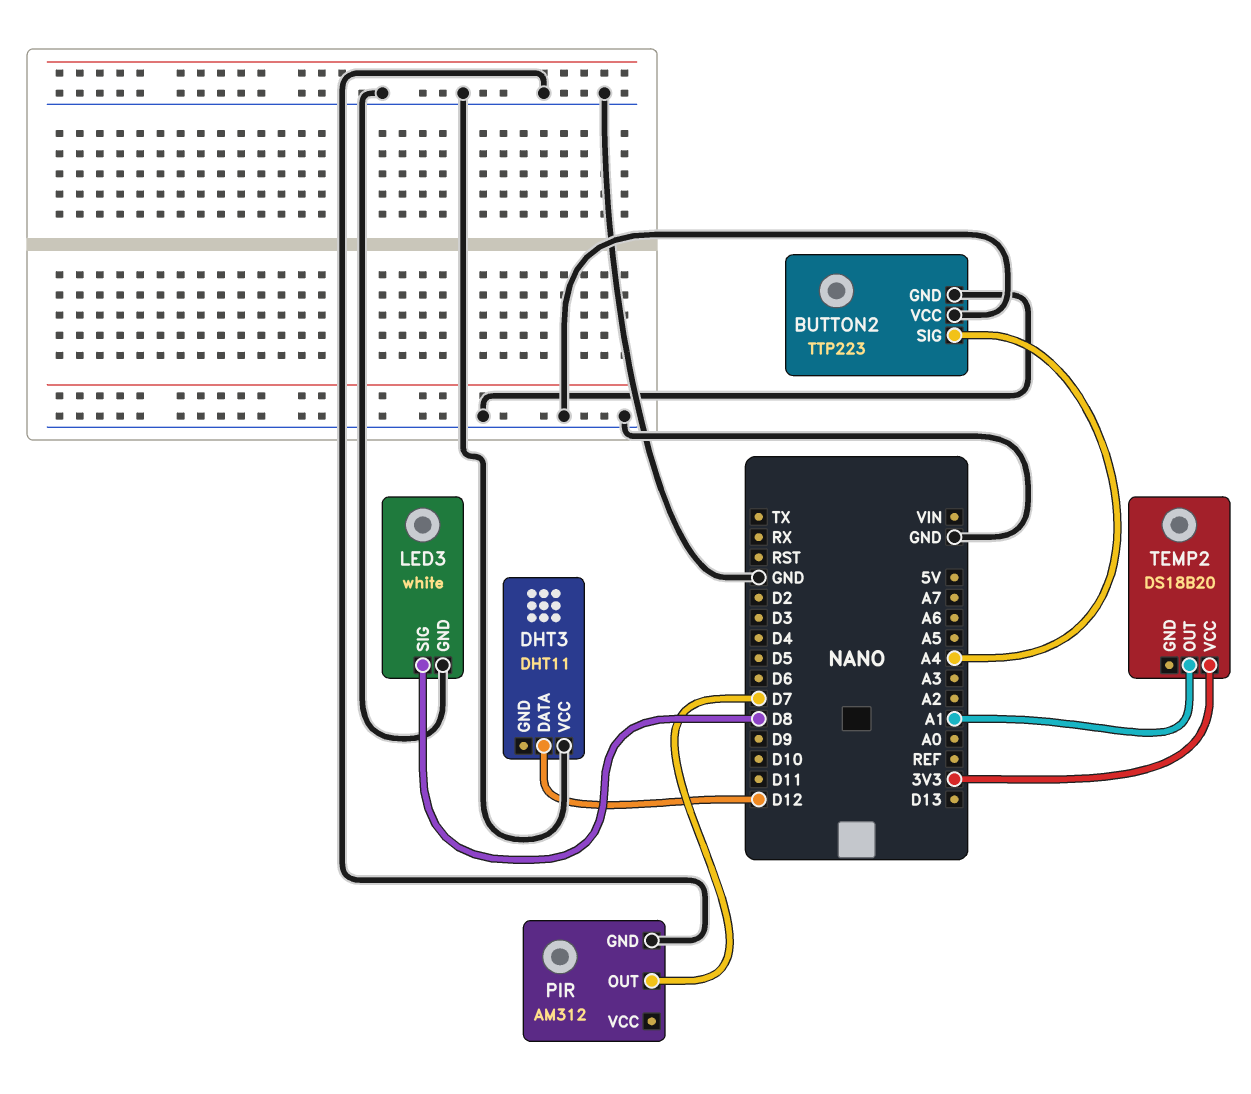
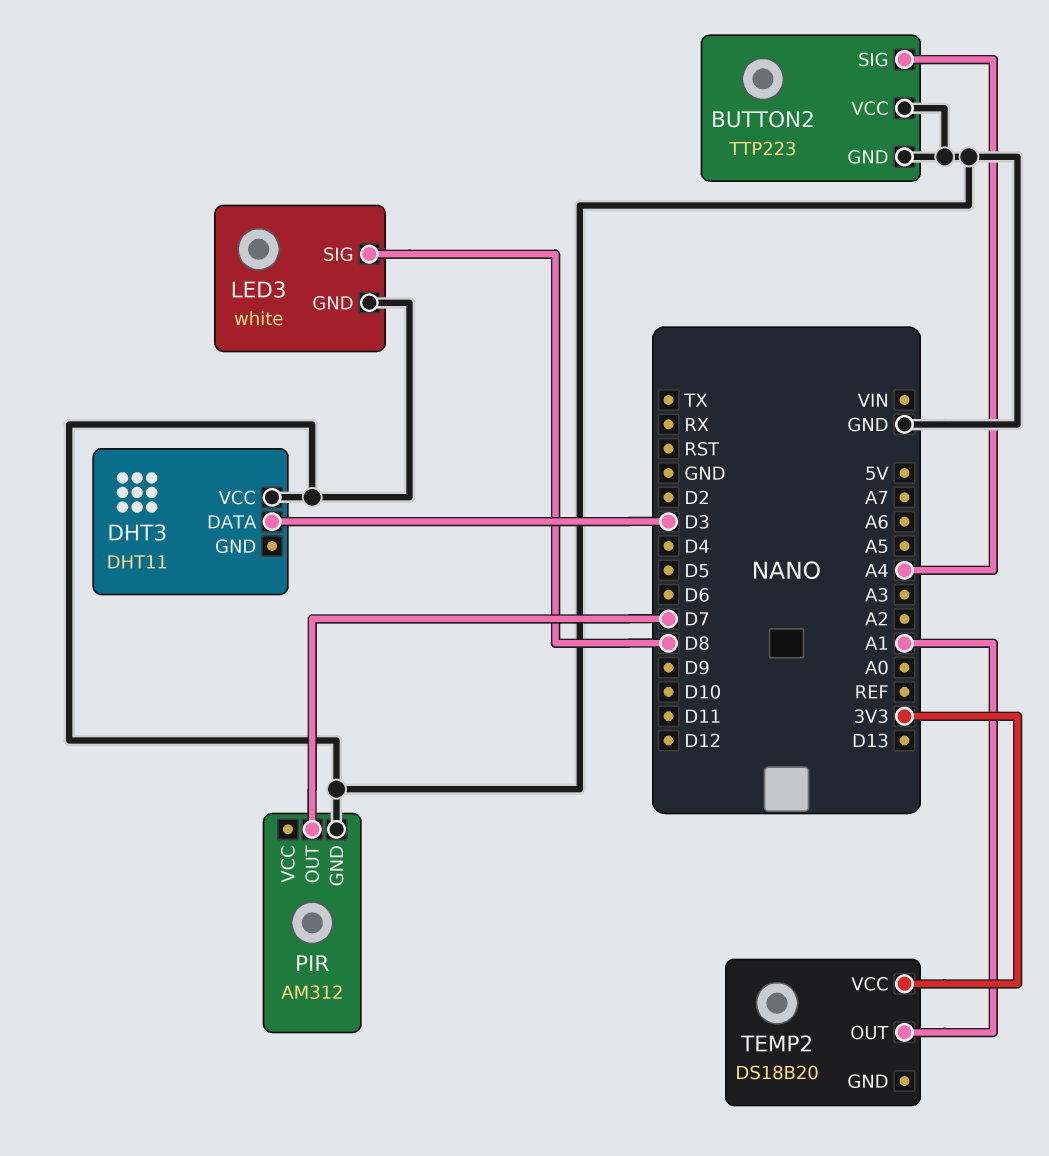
DHT3 pin DATA: D12 -> D3

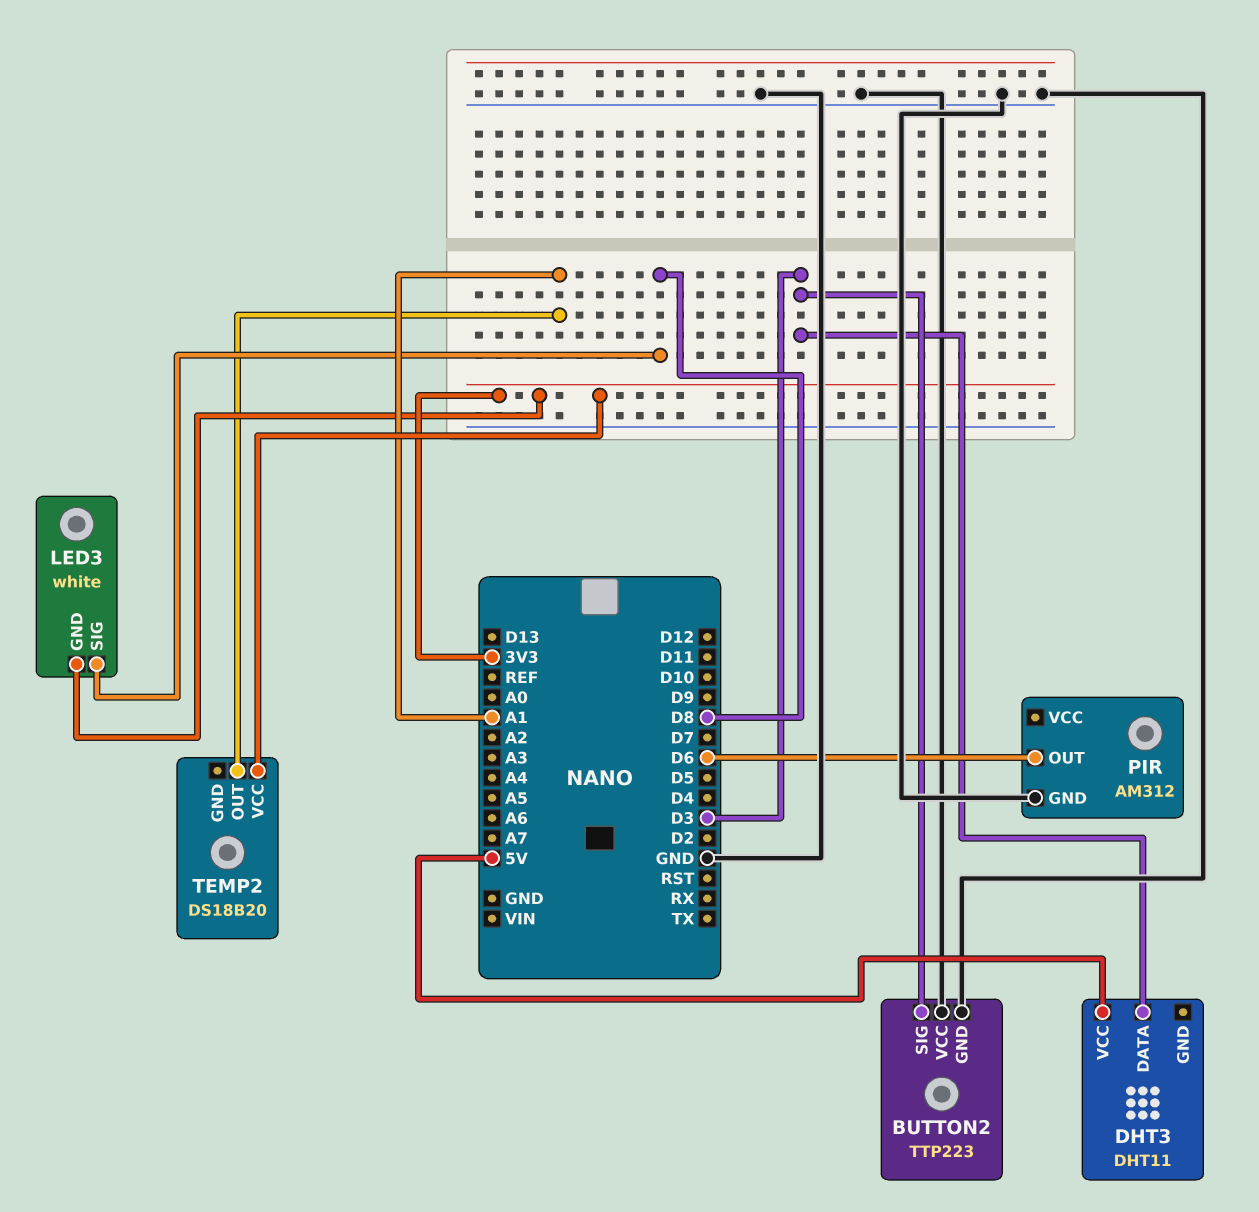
BUTTON2 pin SIG: A4 -> D3
DHT3 pin VCC: GND -> 5V
LED3 pin GND: GND -> 3V3
PIR pin OUT: D7 -> D6

